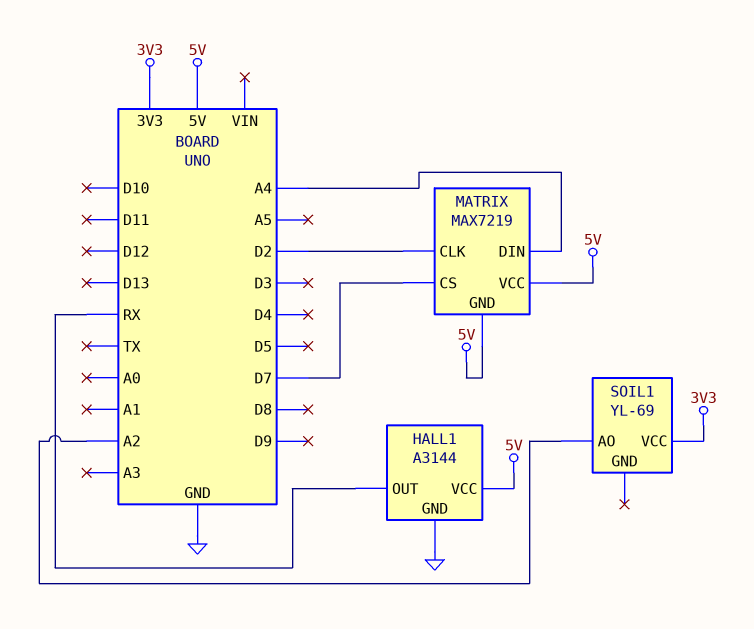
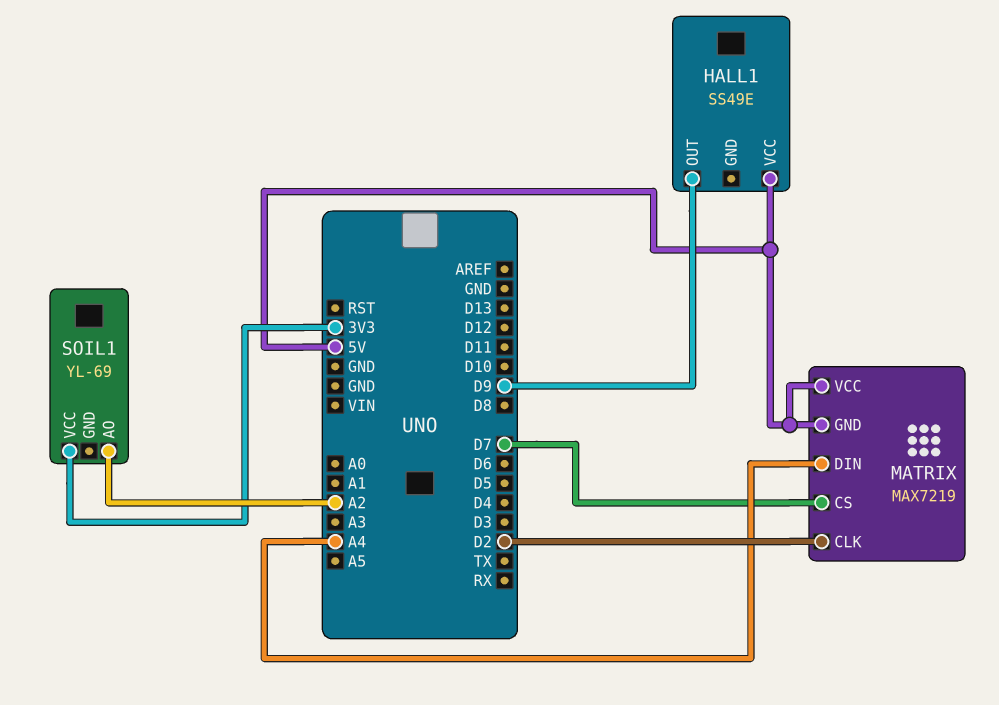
HALL1: A3144 -> SS49E
HALL1 pin GND: GND -> none
HALL1 pin OUT: RX -> D9

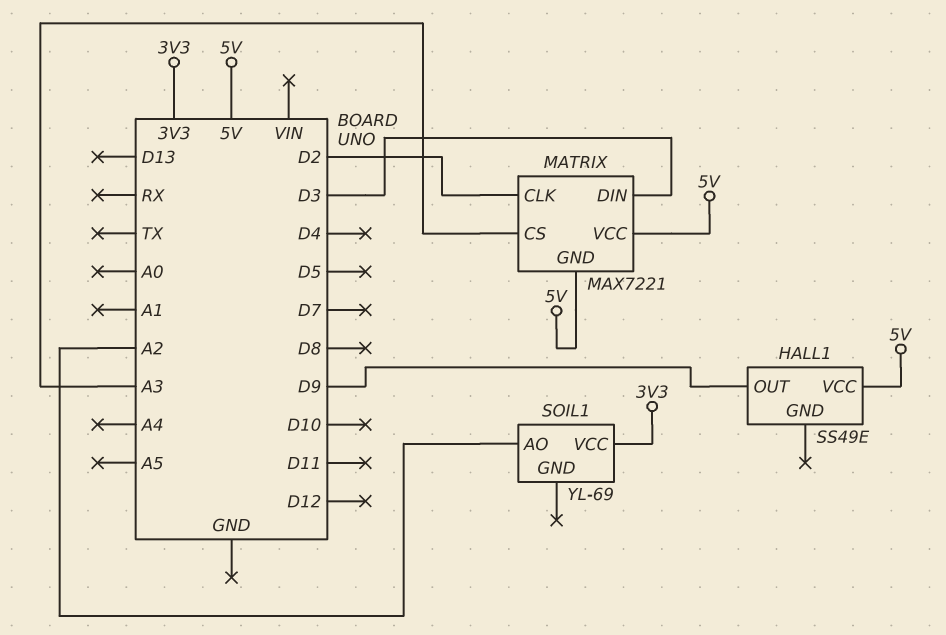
MATRIX: MAX7219 -> MAX7221
MATRIX pin CS: D7 -> A3
MATRIX pin DIN: A4 -> D3

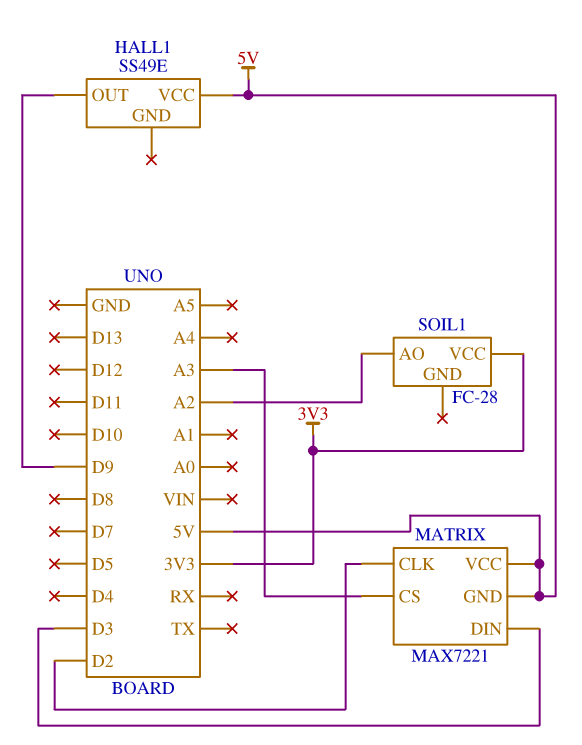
SOIL1: YL-69 -> FC-28

